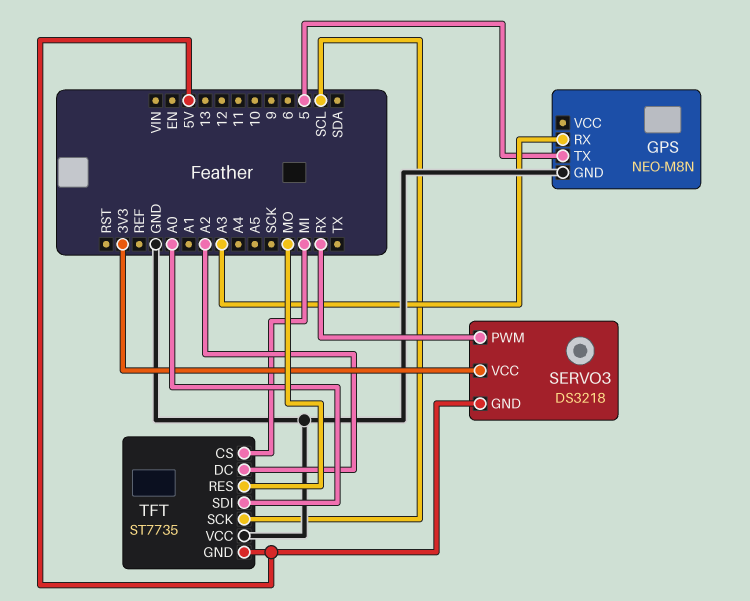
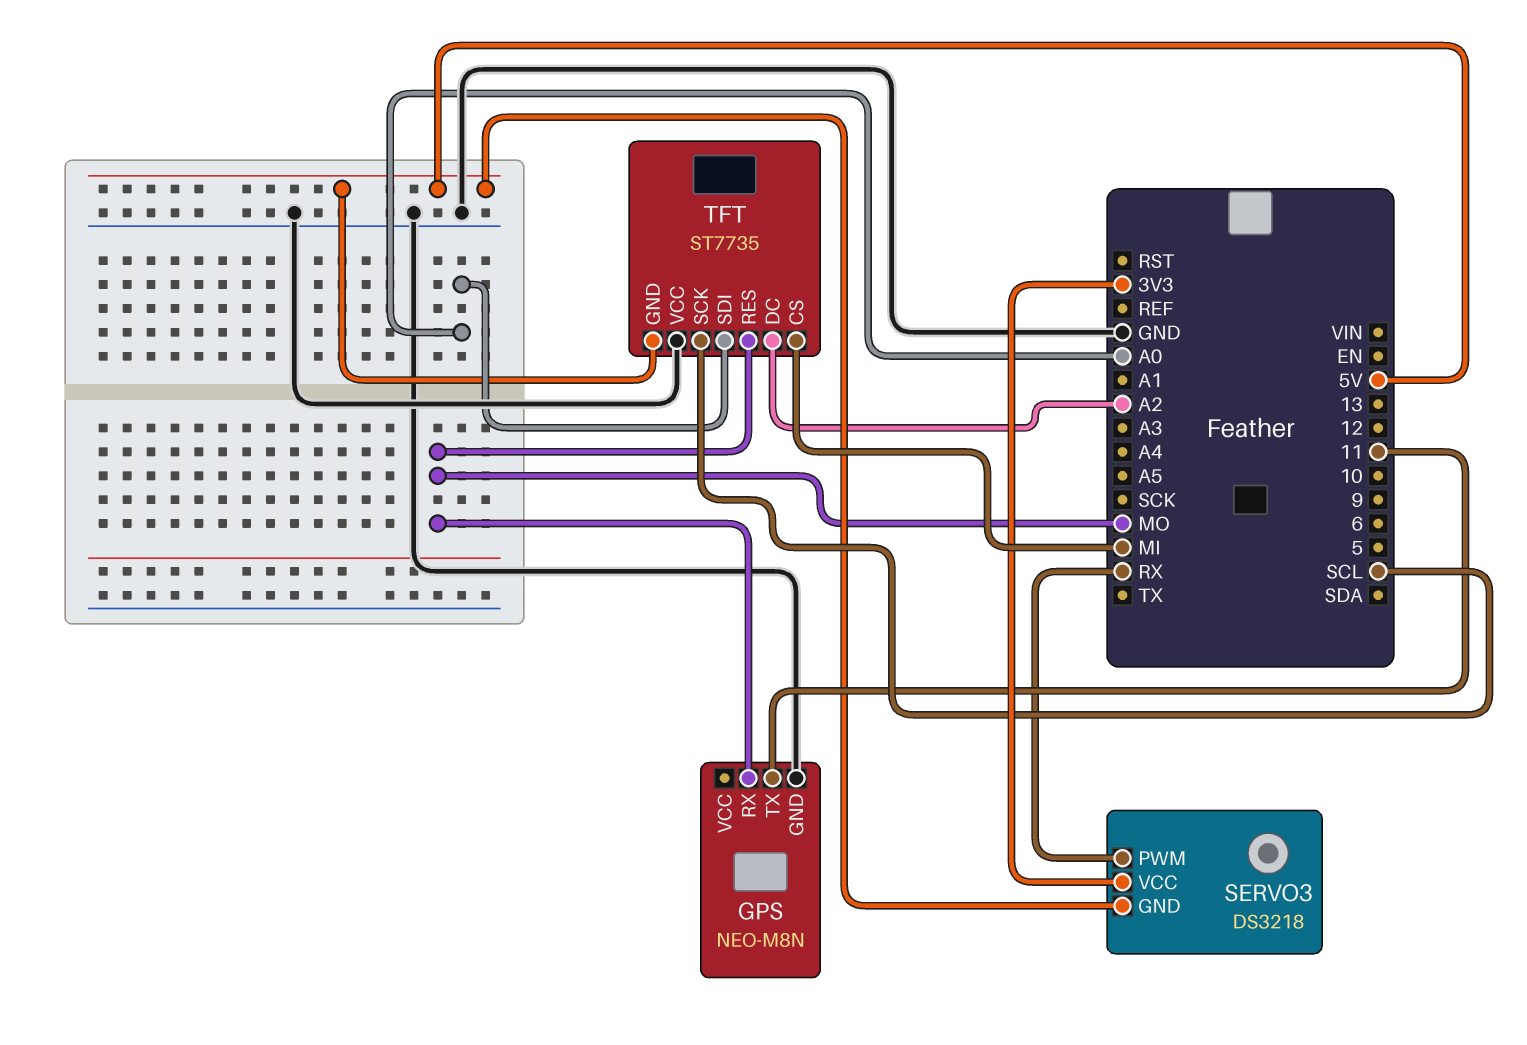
GPS pin RX: A3 -> MO
GPS pin TX: 5 -> 11

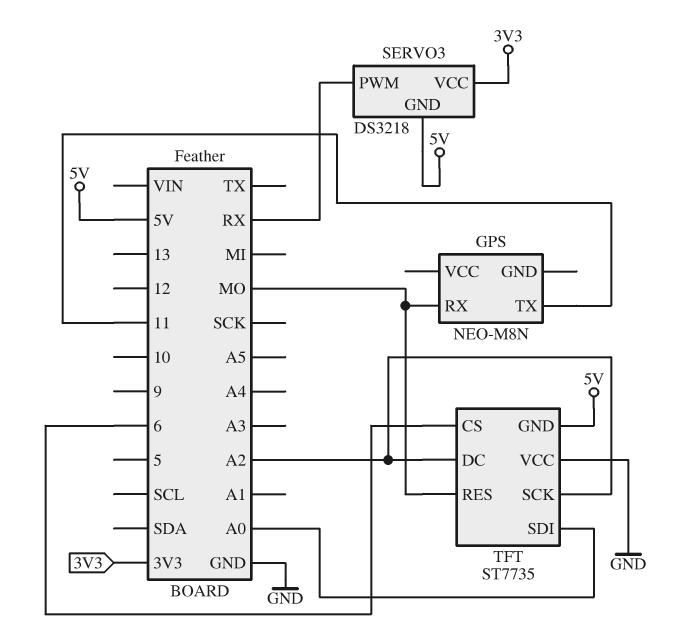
GPS pin GND: GND -> none
TFT pin CS: MI -> 6
TFT pin SCK: SCL -> A2

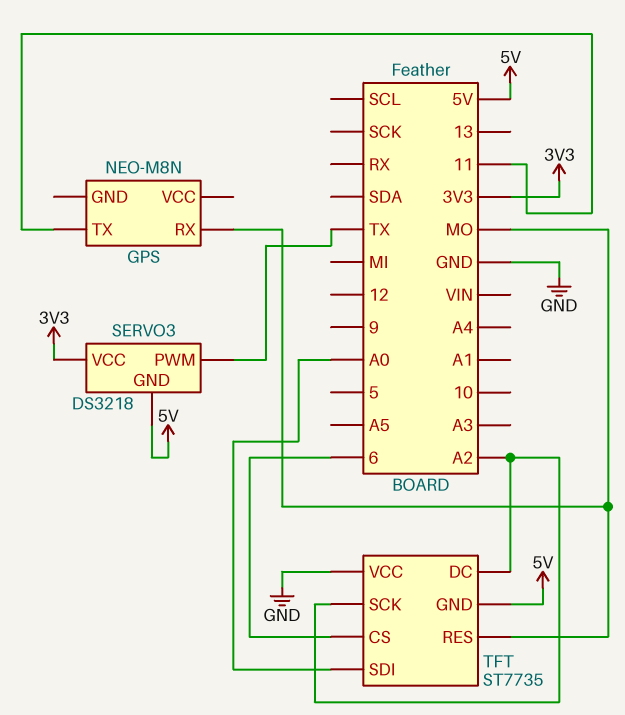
SERVO3 pin PWM: RX -> TX

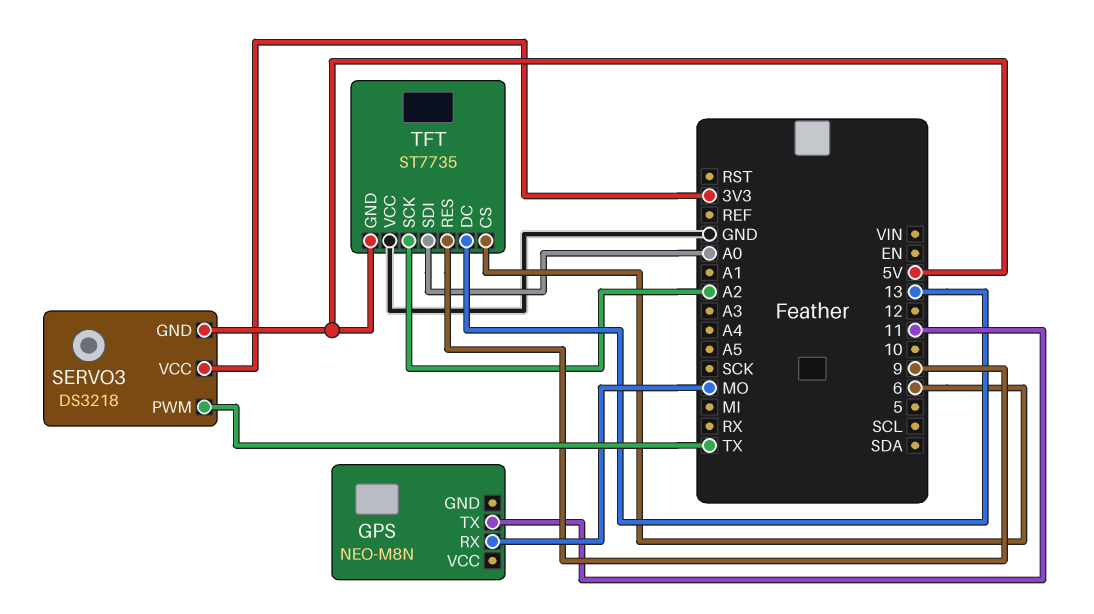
TFT pin DC: A2 -> 13
TFT pin RES: MO -> 9

